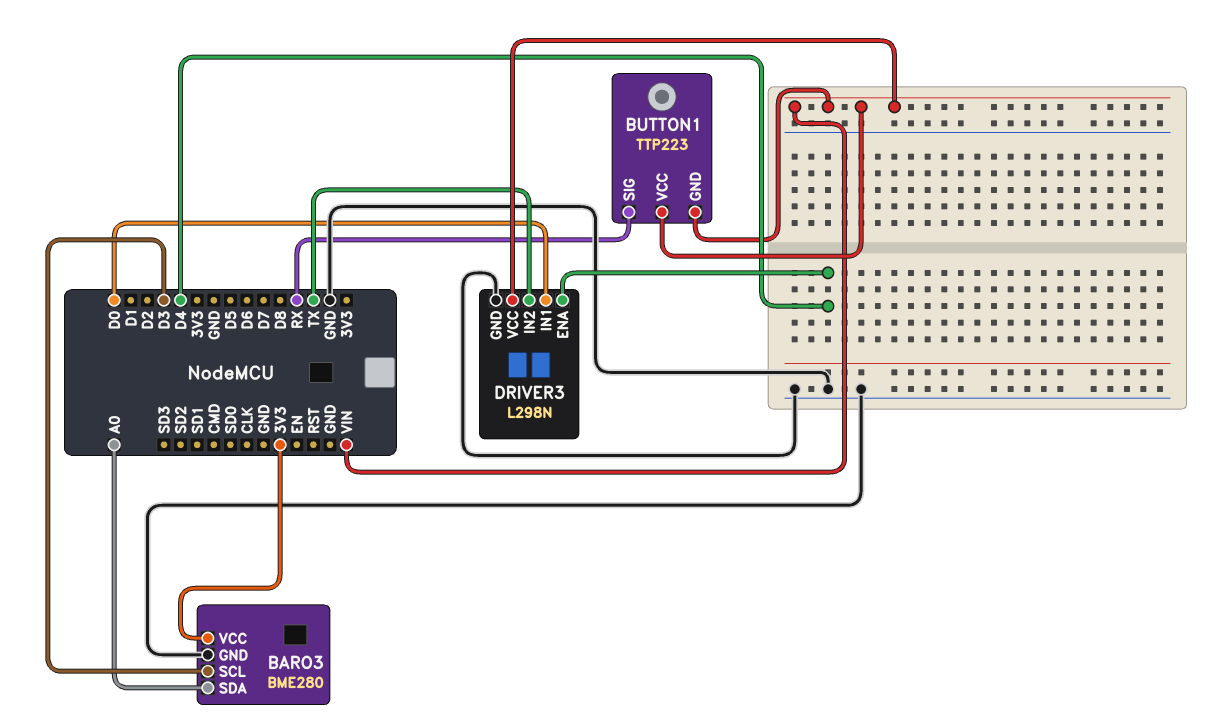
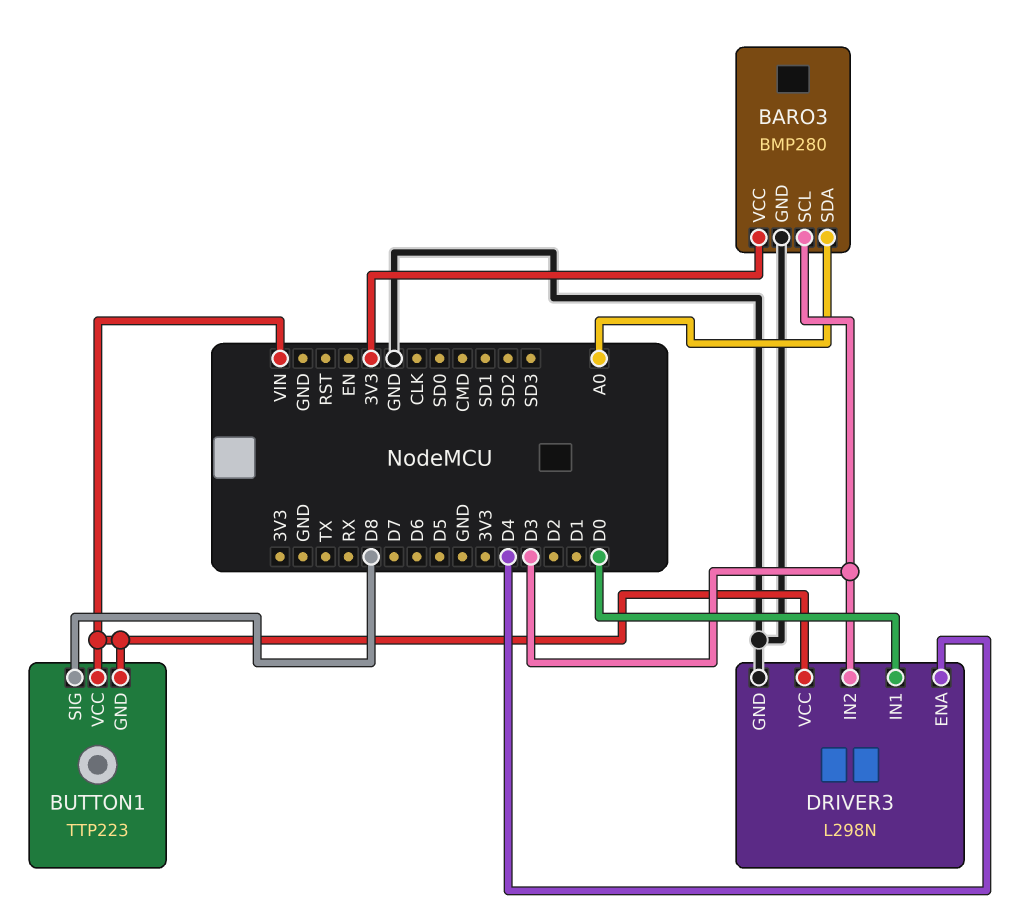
BARO3: BME280 -> BMP280
BUTTON1 pin SIG: RX -> D8
DRIVER3 pin IN2: TX -> D3

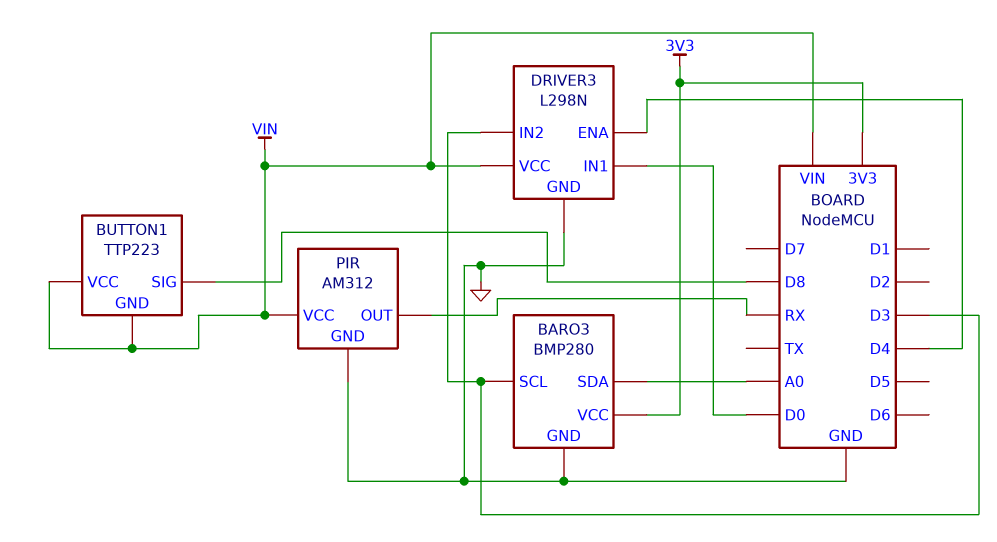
PIR: none -> AM312
PIR pin GND: none -> GND
PIR pin OUT: none -> RX
PIR pin VCC: none -> VIN

